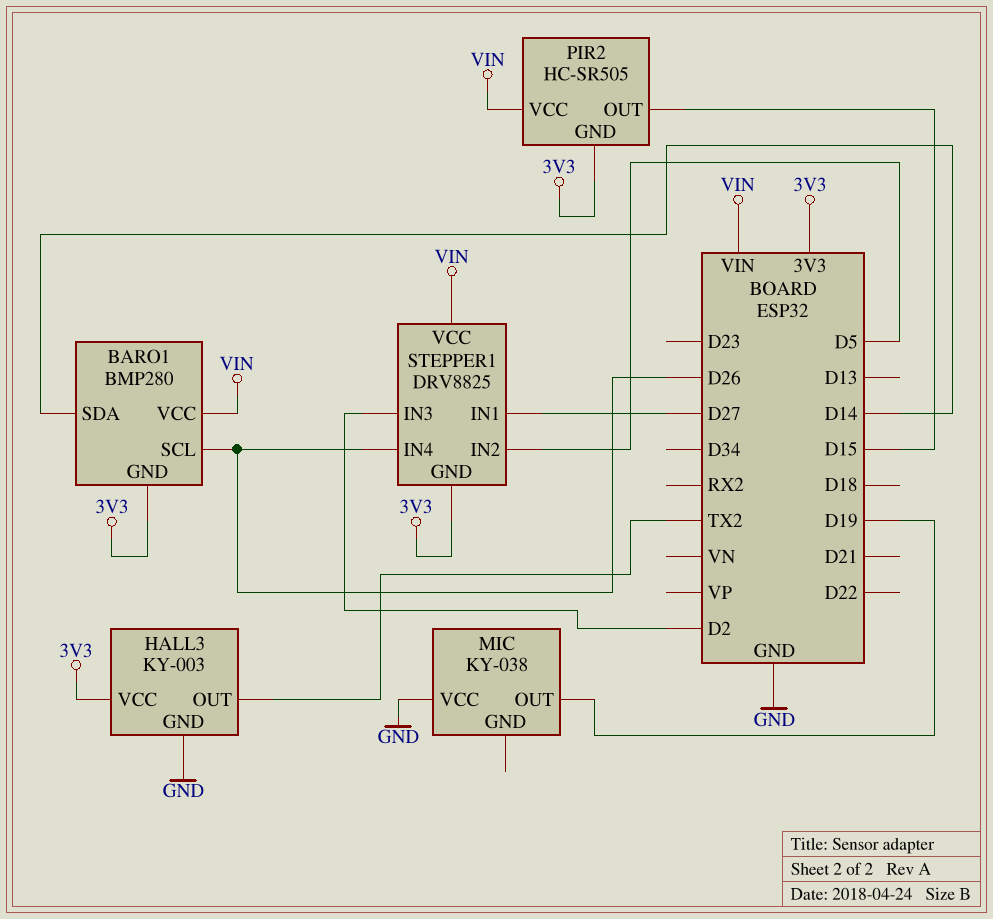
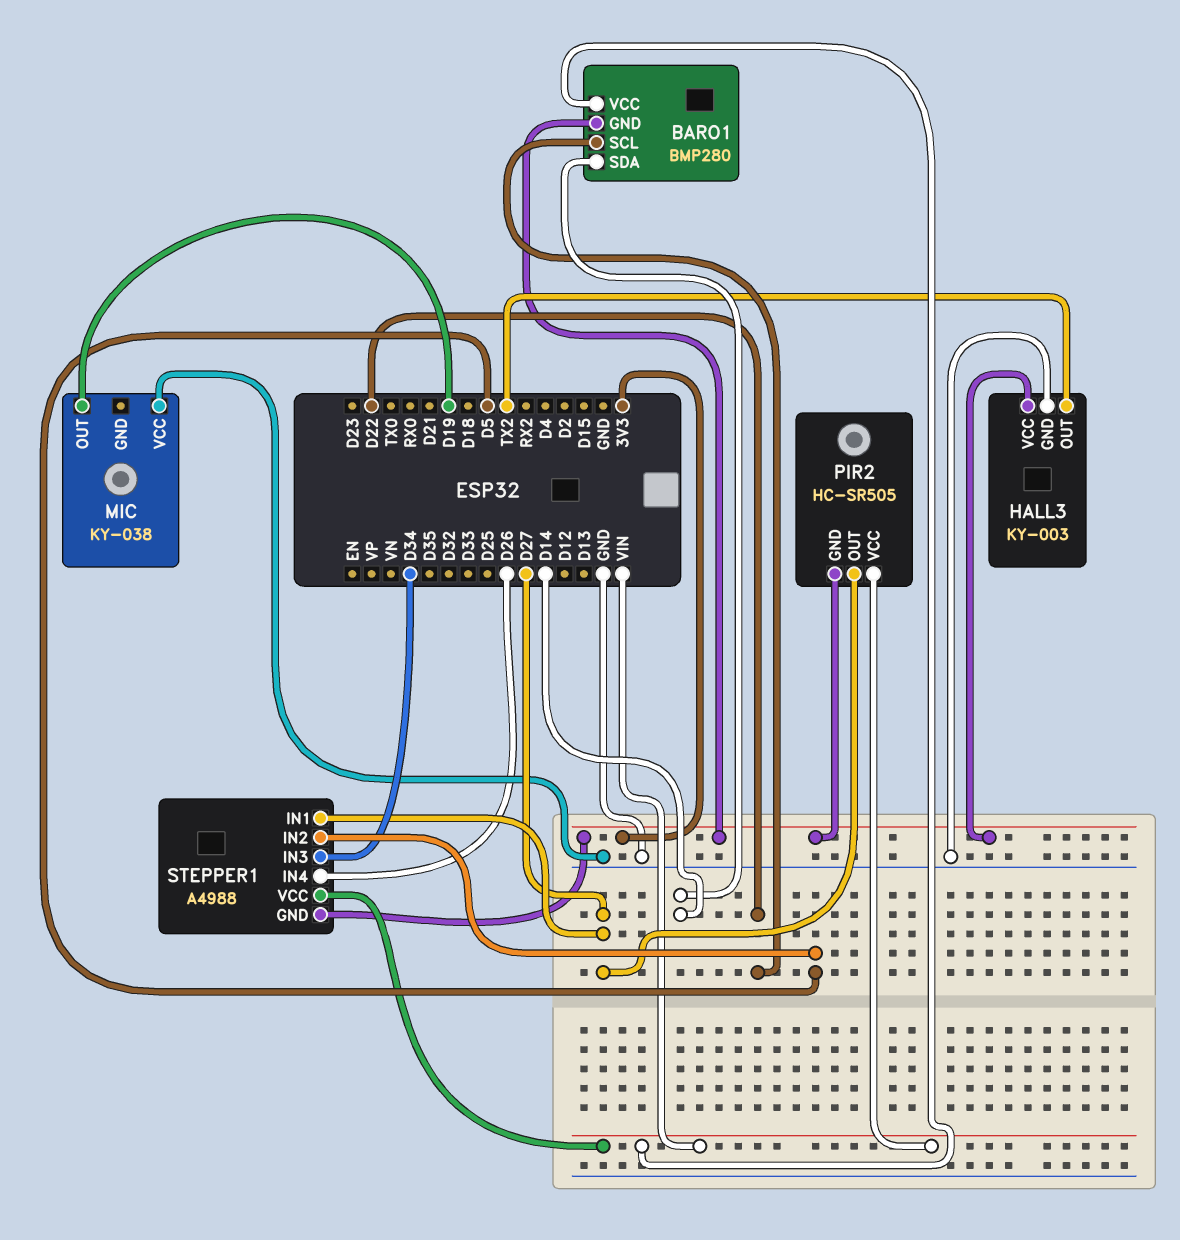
BARO1 pin SCL: D26 -> D22
PIR2 pin OUT: D15 -> D27
STEPPER1: DRV8825 -> A4988
STEPPER1 pin IN3: D2 -> D34

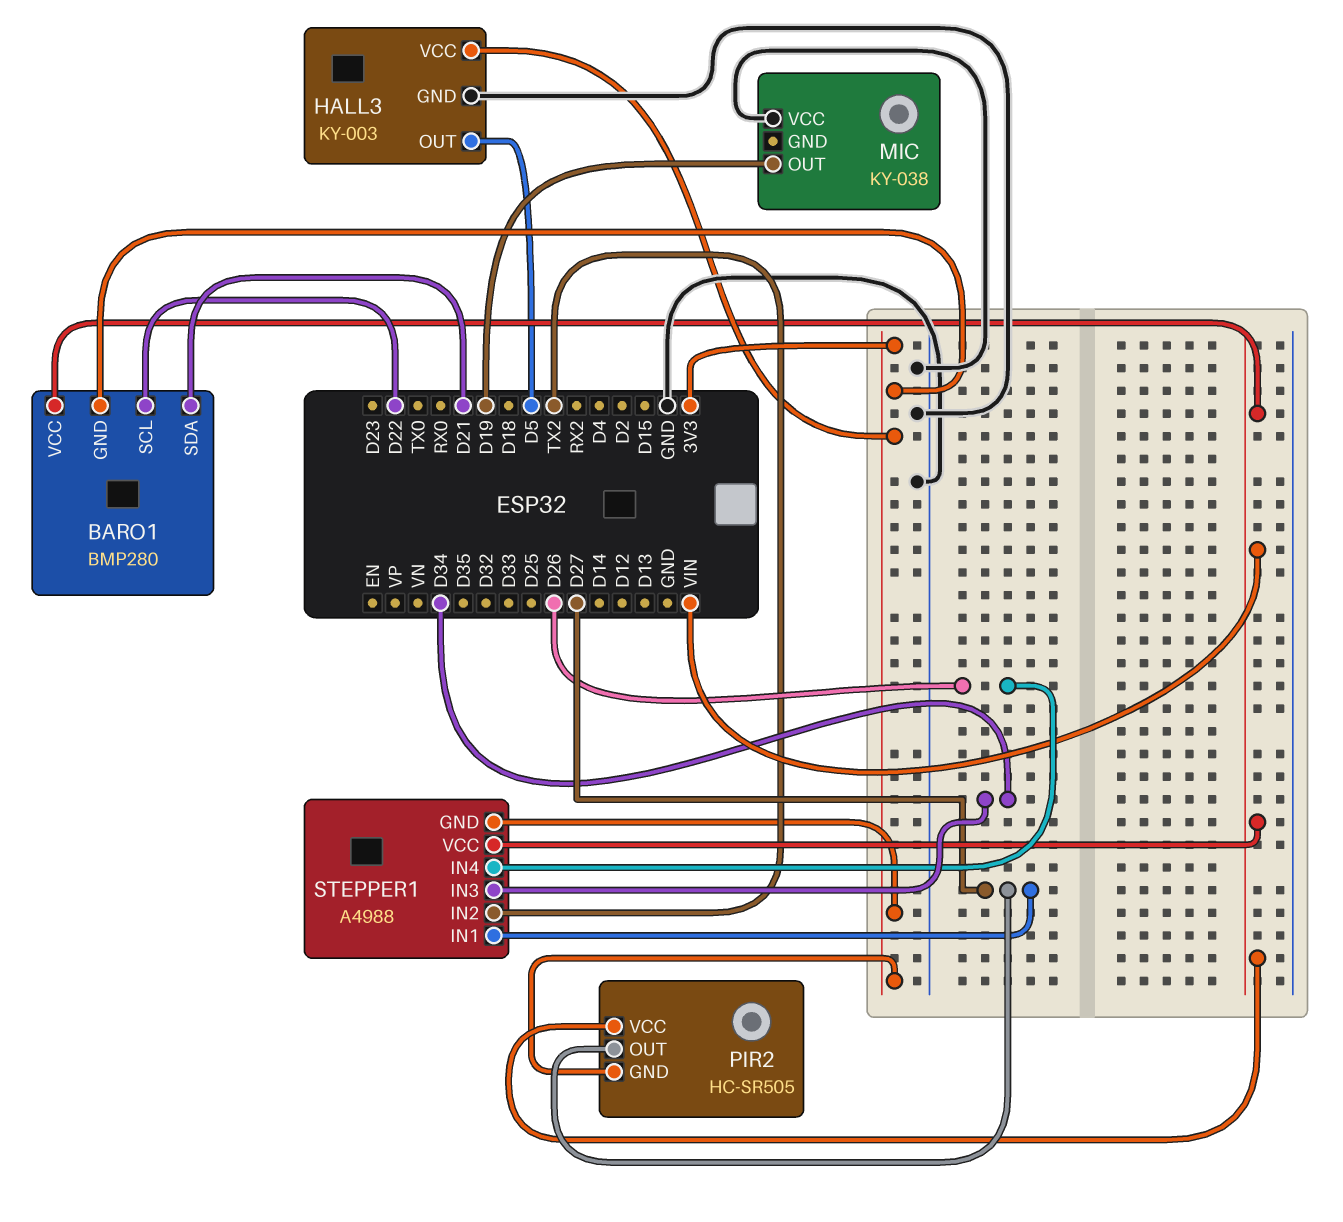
BARO1 pin SDA: D14 -> D21
HALL3 pin OUT: TX2 -> D5
STEPPER1 pin IN2: D5 -> TX2

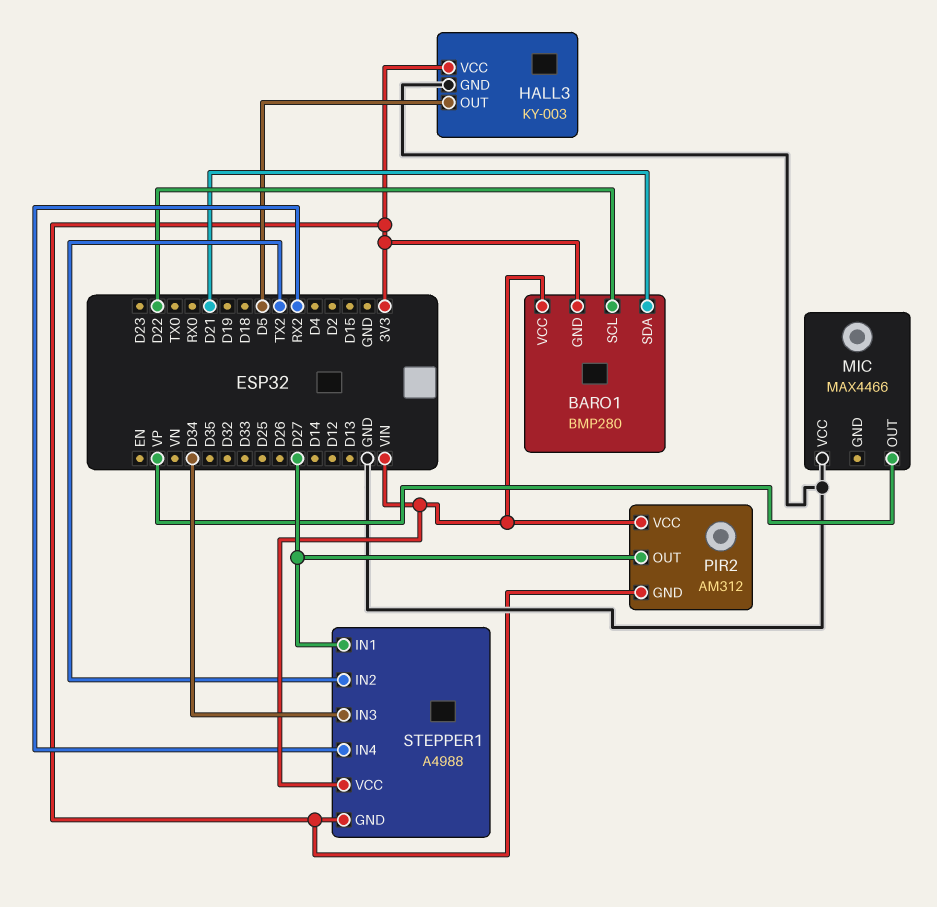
MIC: KY-038 -> MAX4466
MIC pin OUT: D19 -> VP
PIR2: HC-SR505 -> AM312
STEPPER1 pin IN4: D26 -> RX2

